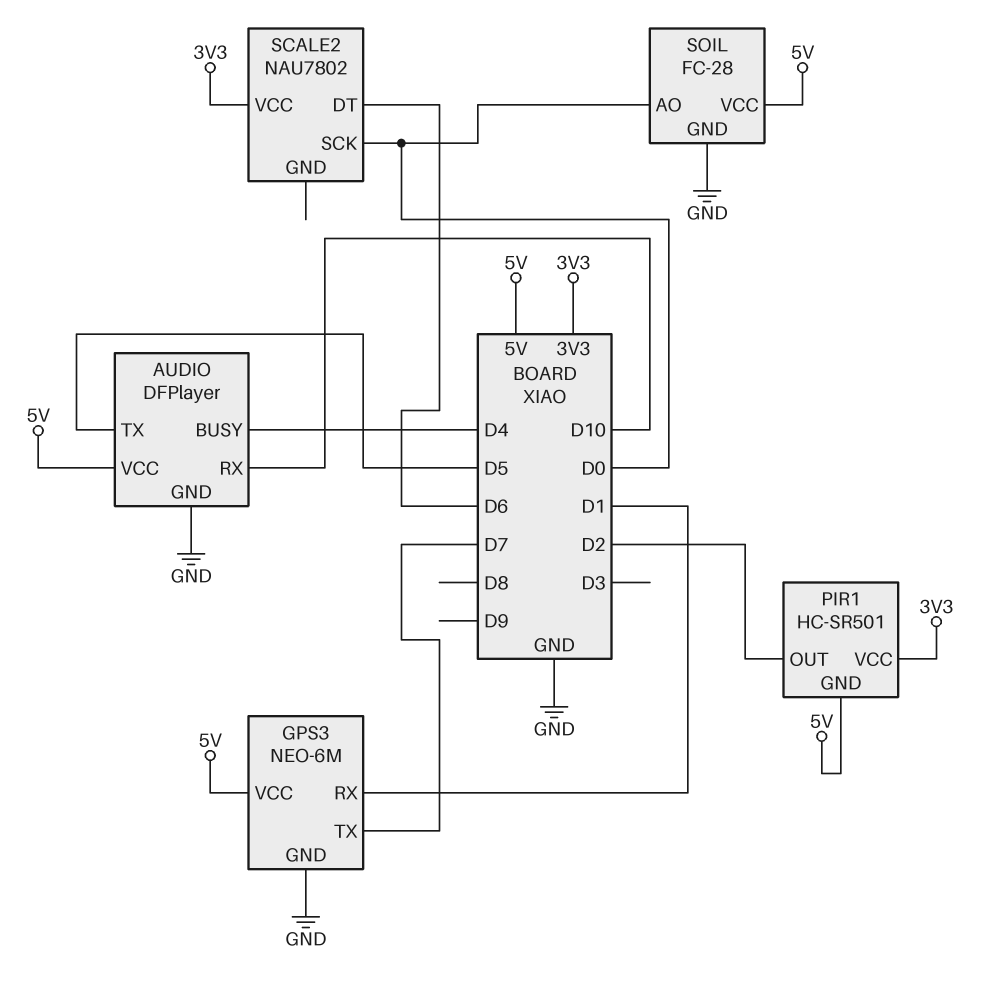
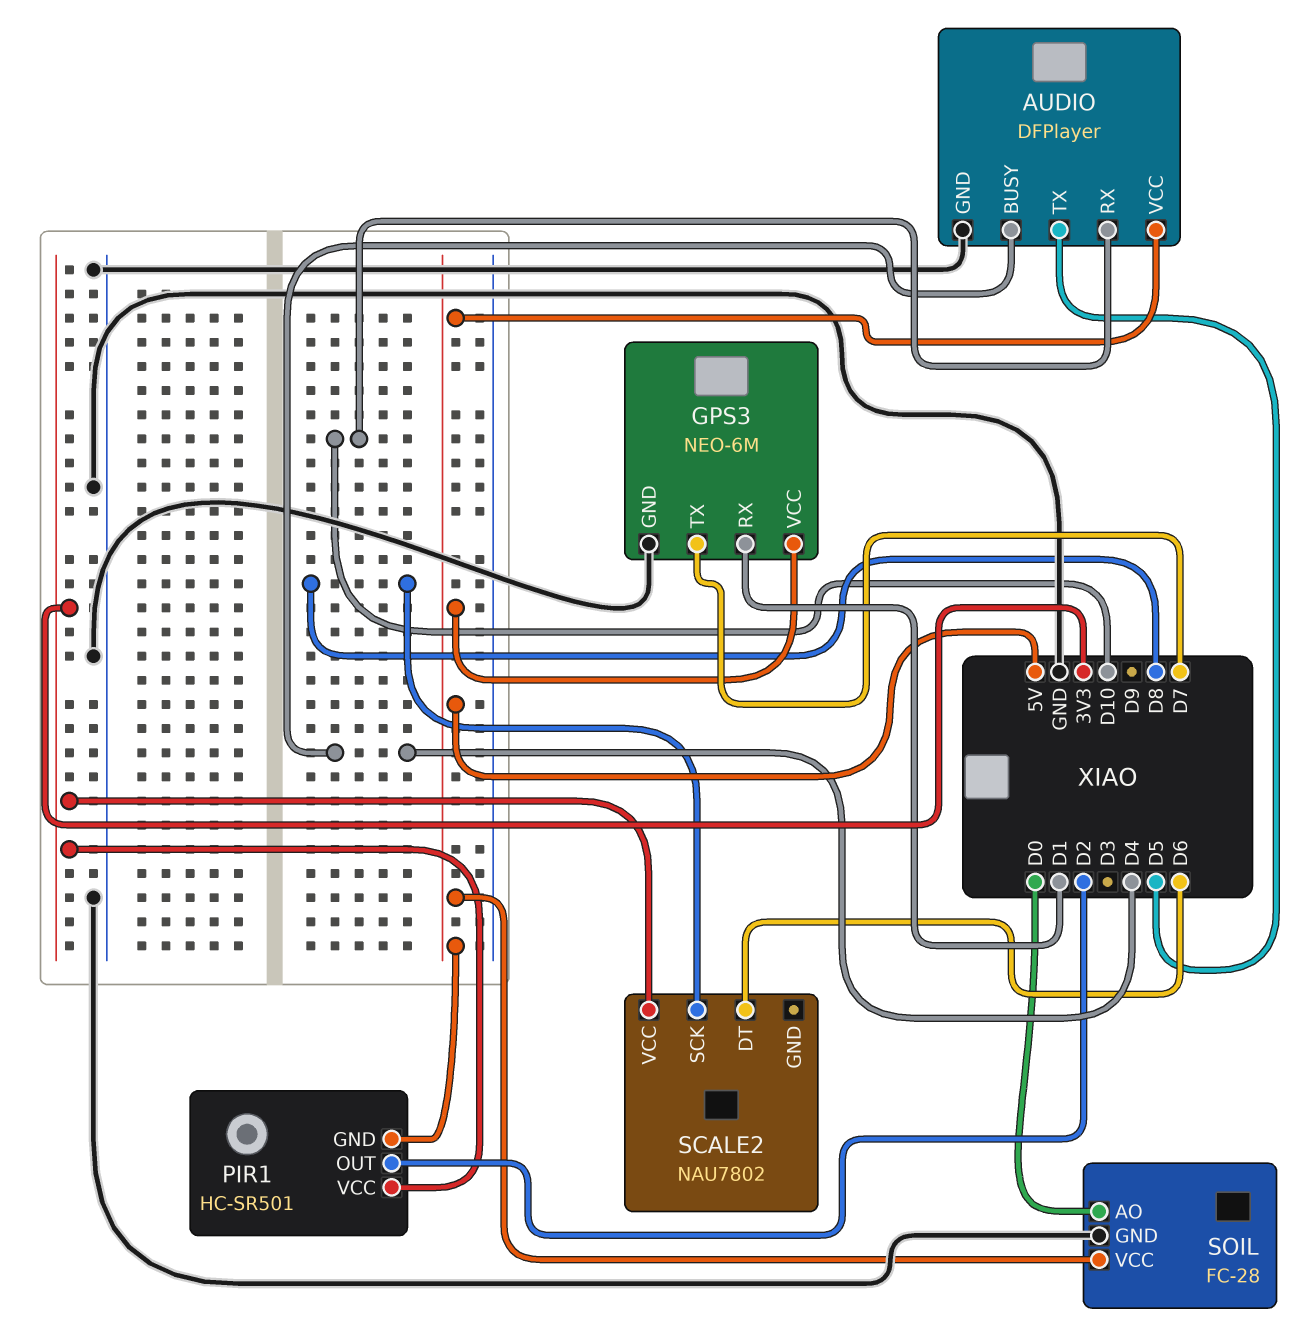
SCALE2 pin SCK: D0 -> D8

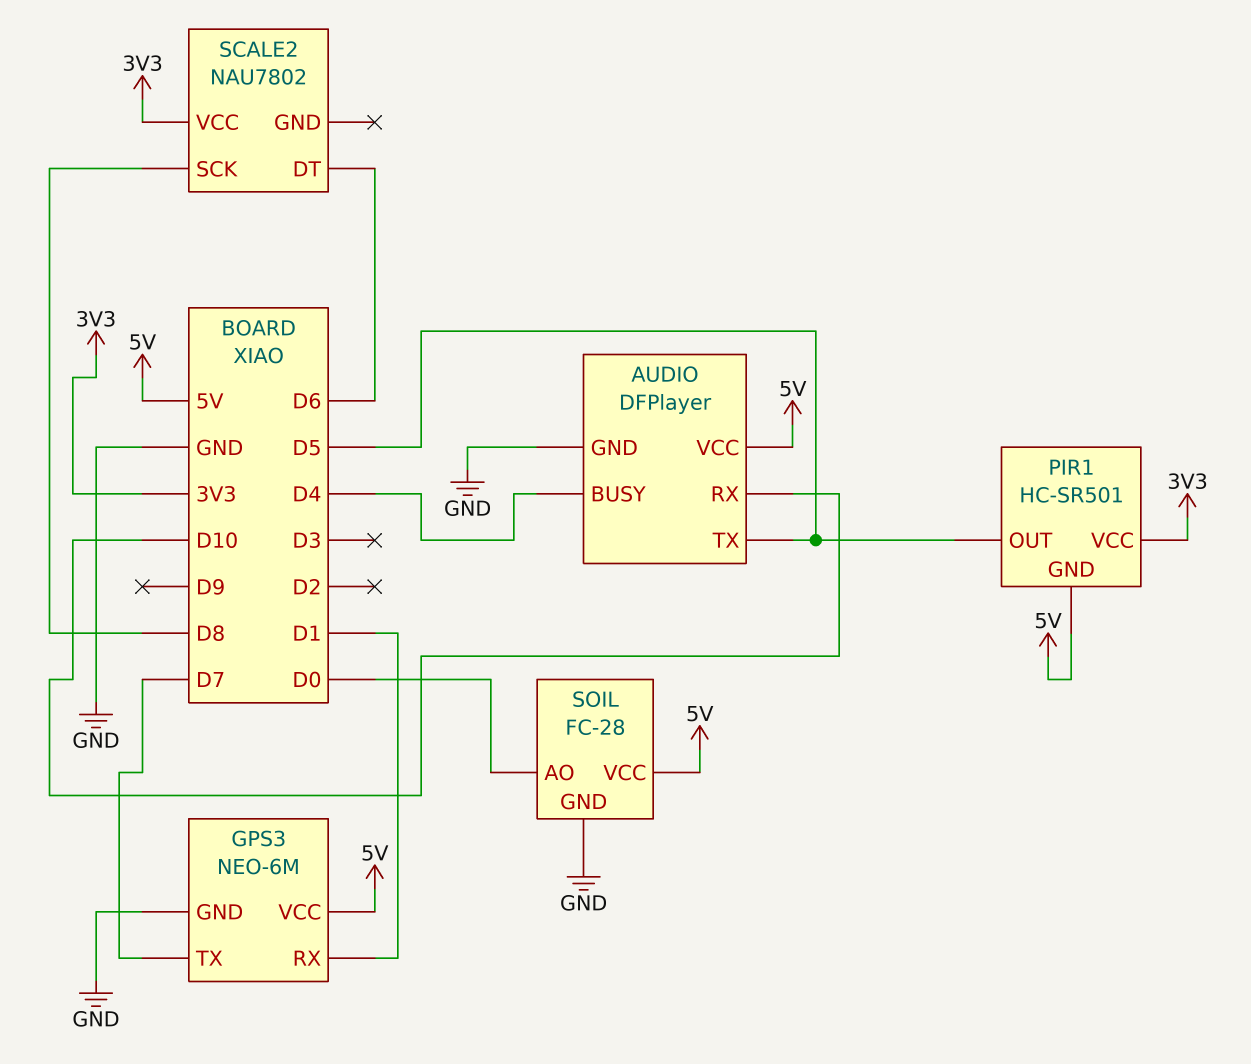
PIR1 pin OUT: D2 -> D5

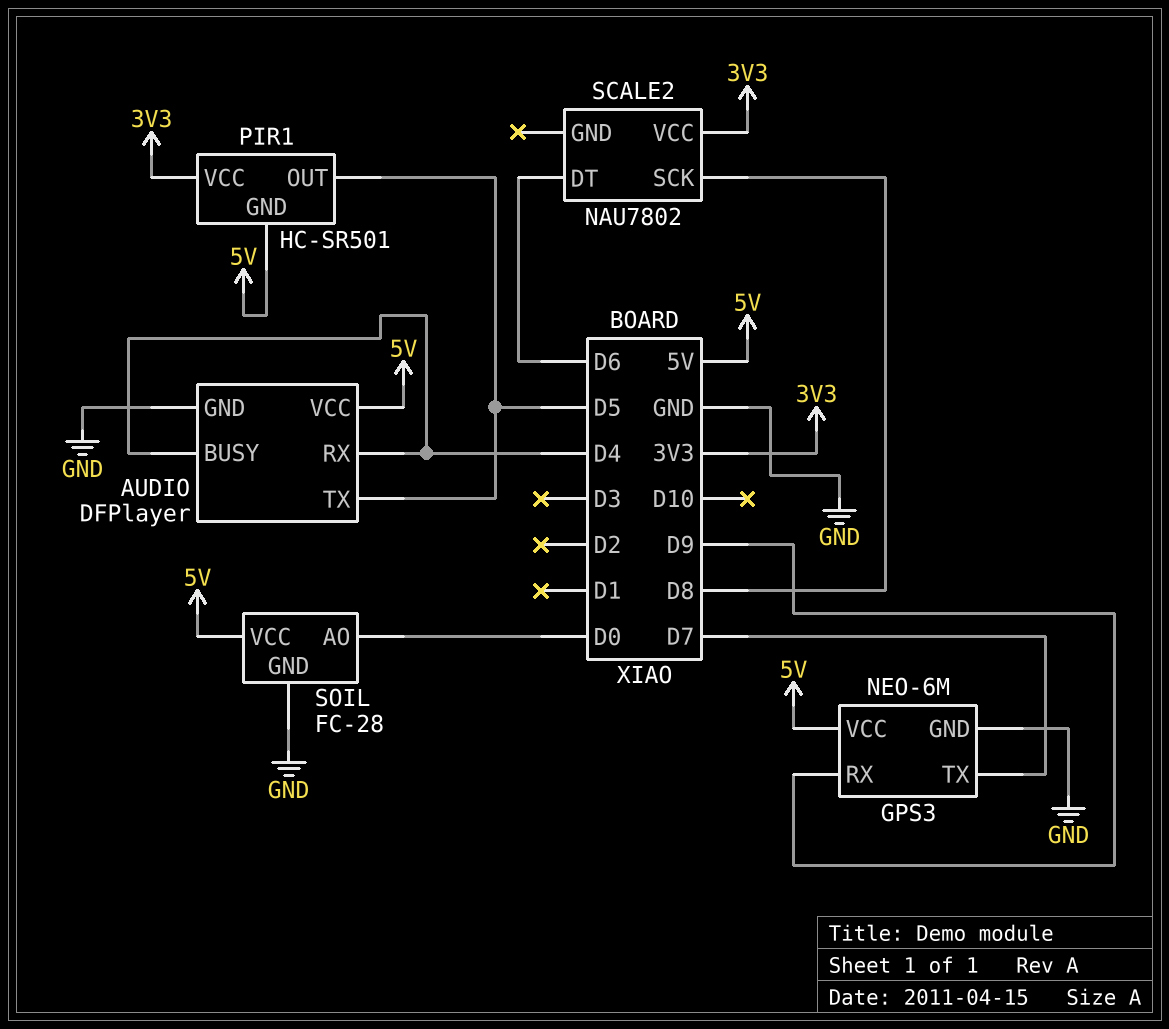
AUDIO pin RX: D10 -> D4
GPS3 pin RX: D1 -> D9

